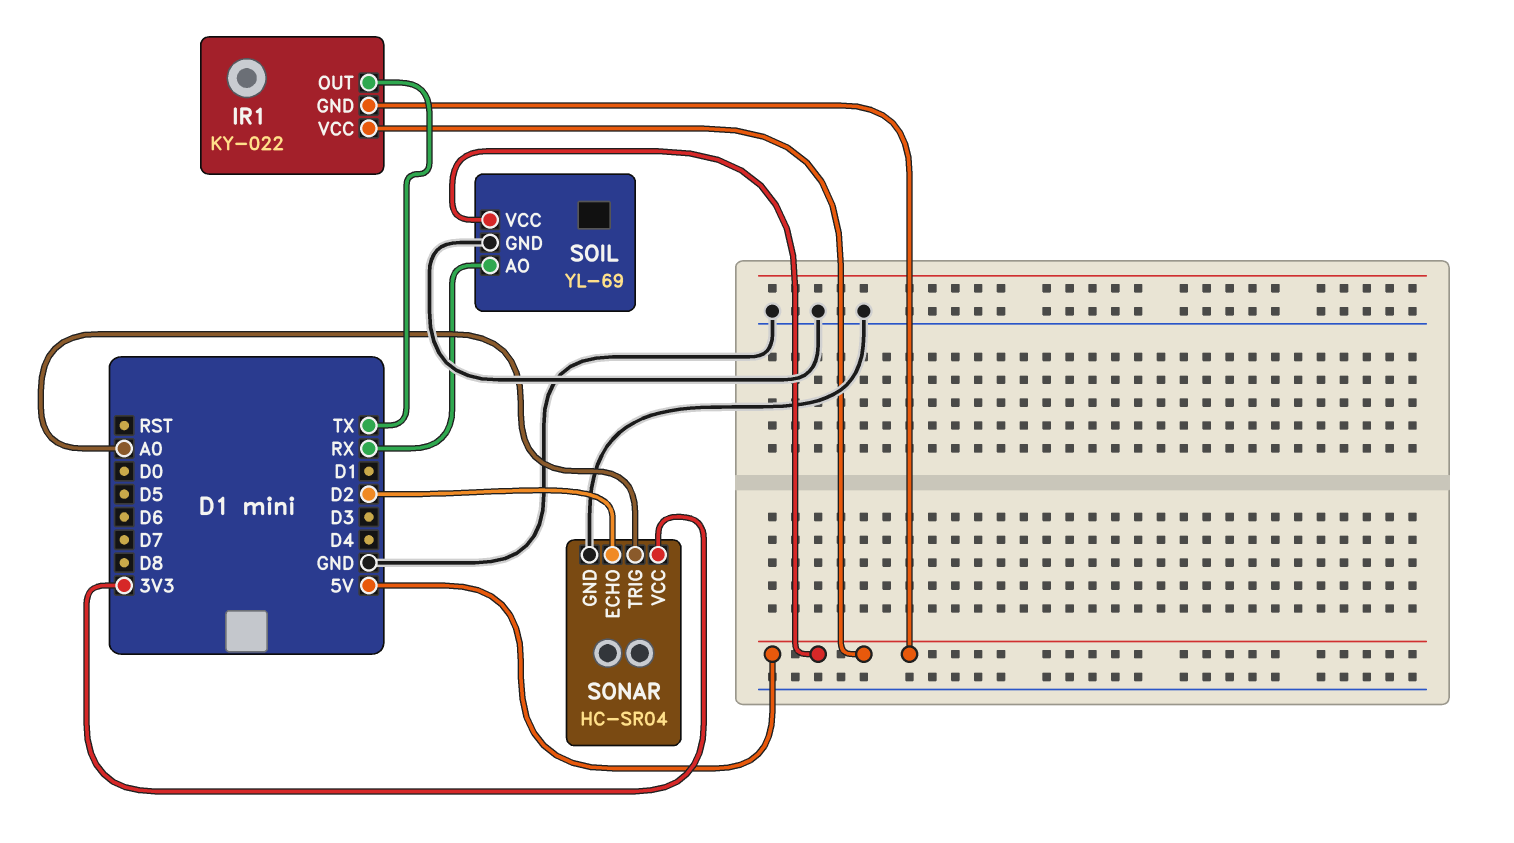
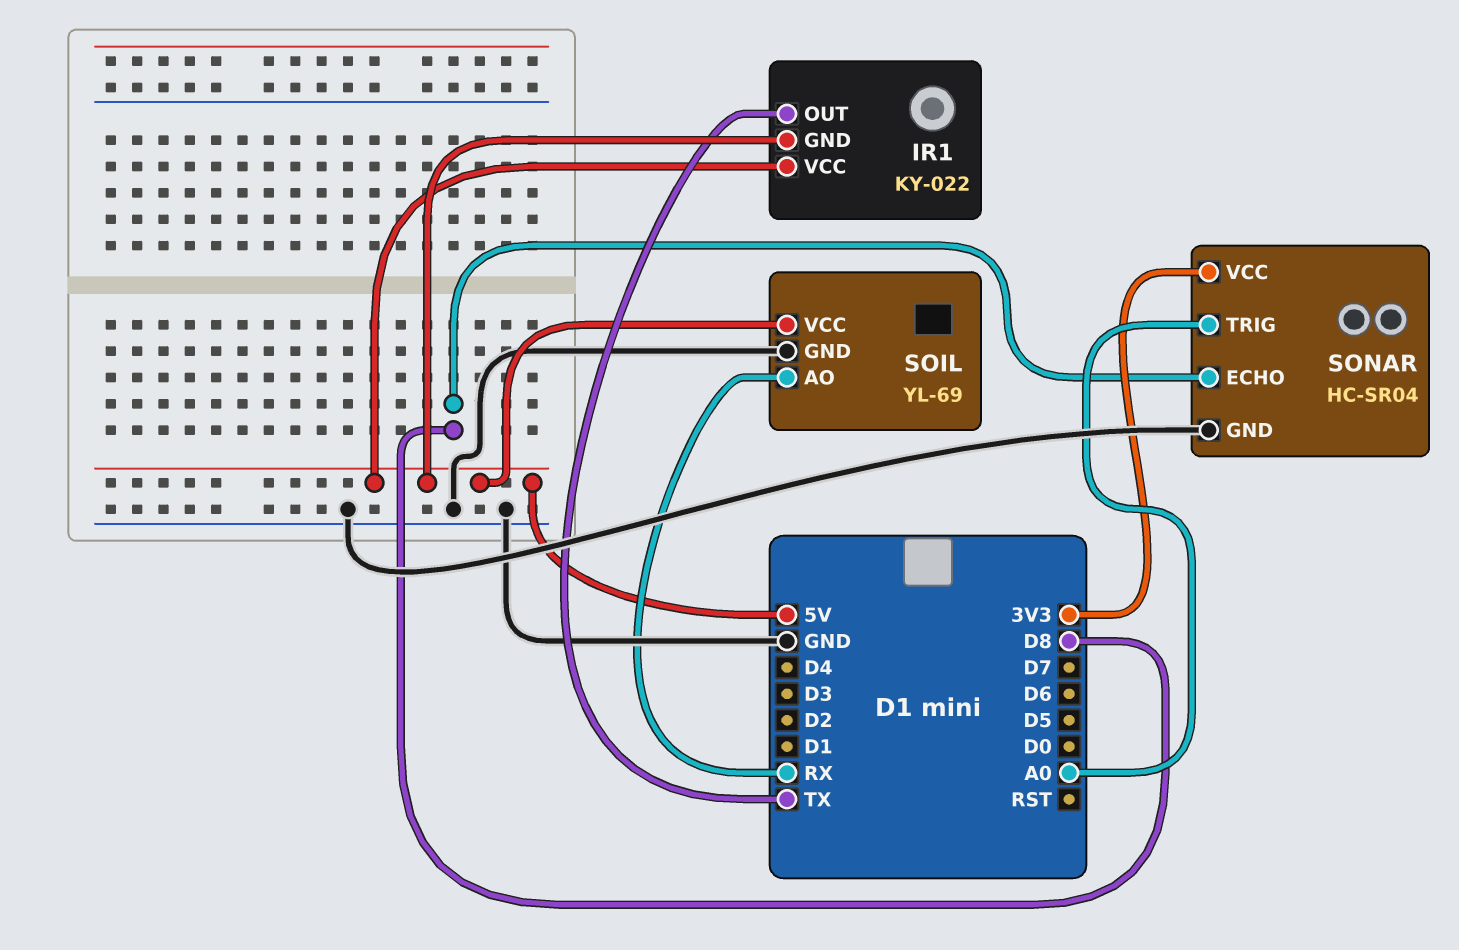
SONAR pin ECHO: D2 -> D8

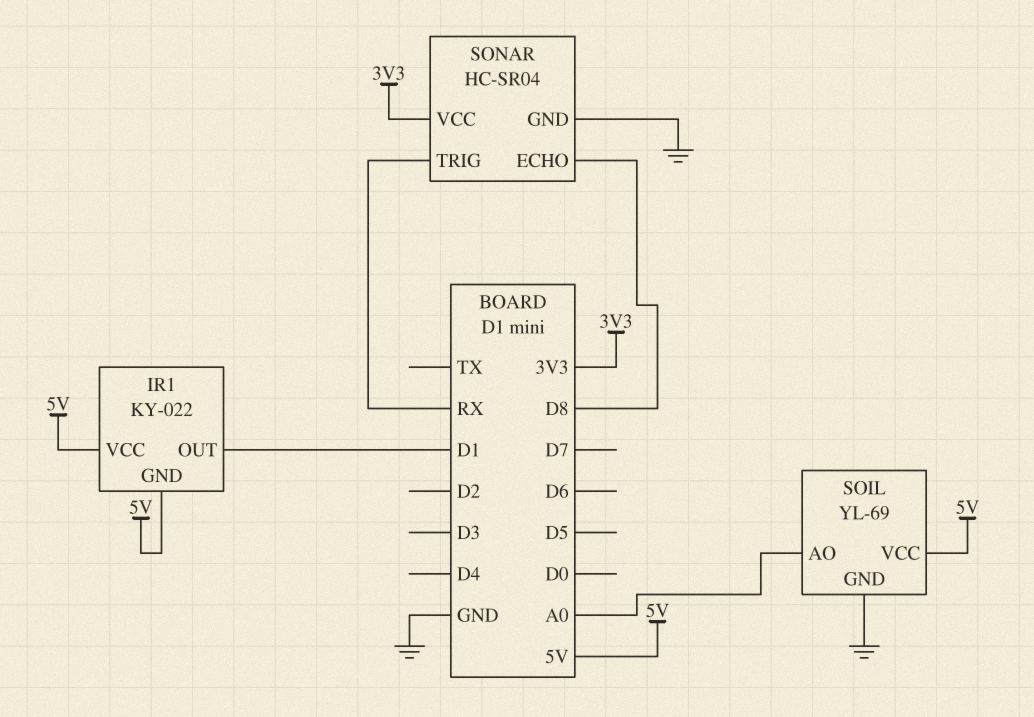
IR1 pin OUT: TX -> D1
SOIL pin AO: RX -> A0
SONAR pin TRIG: A0 -> RX

